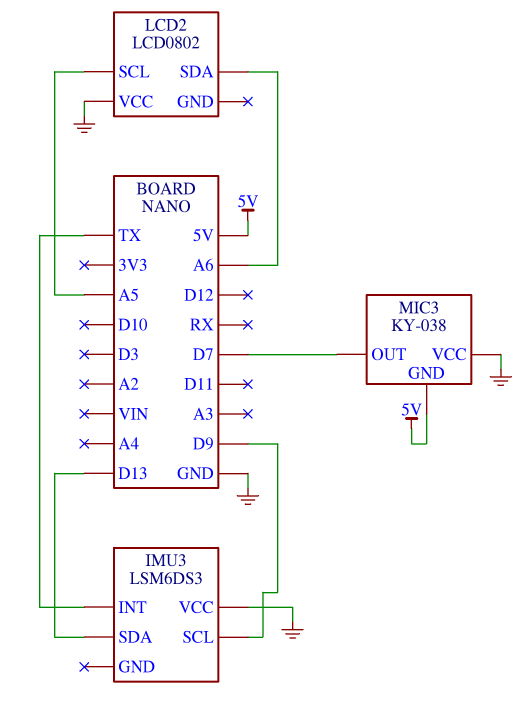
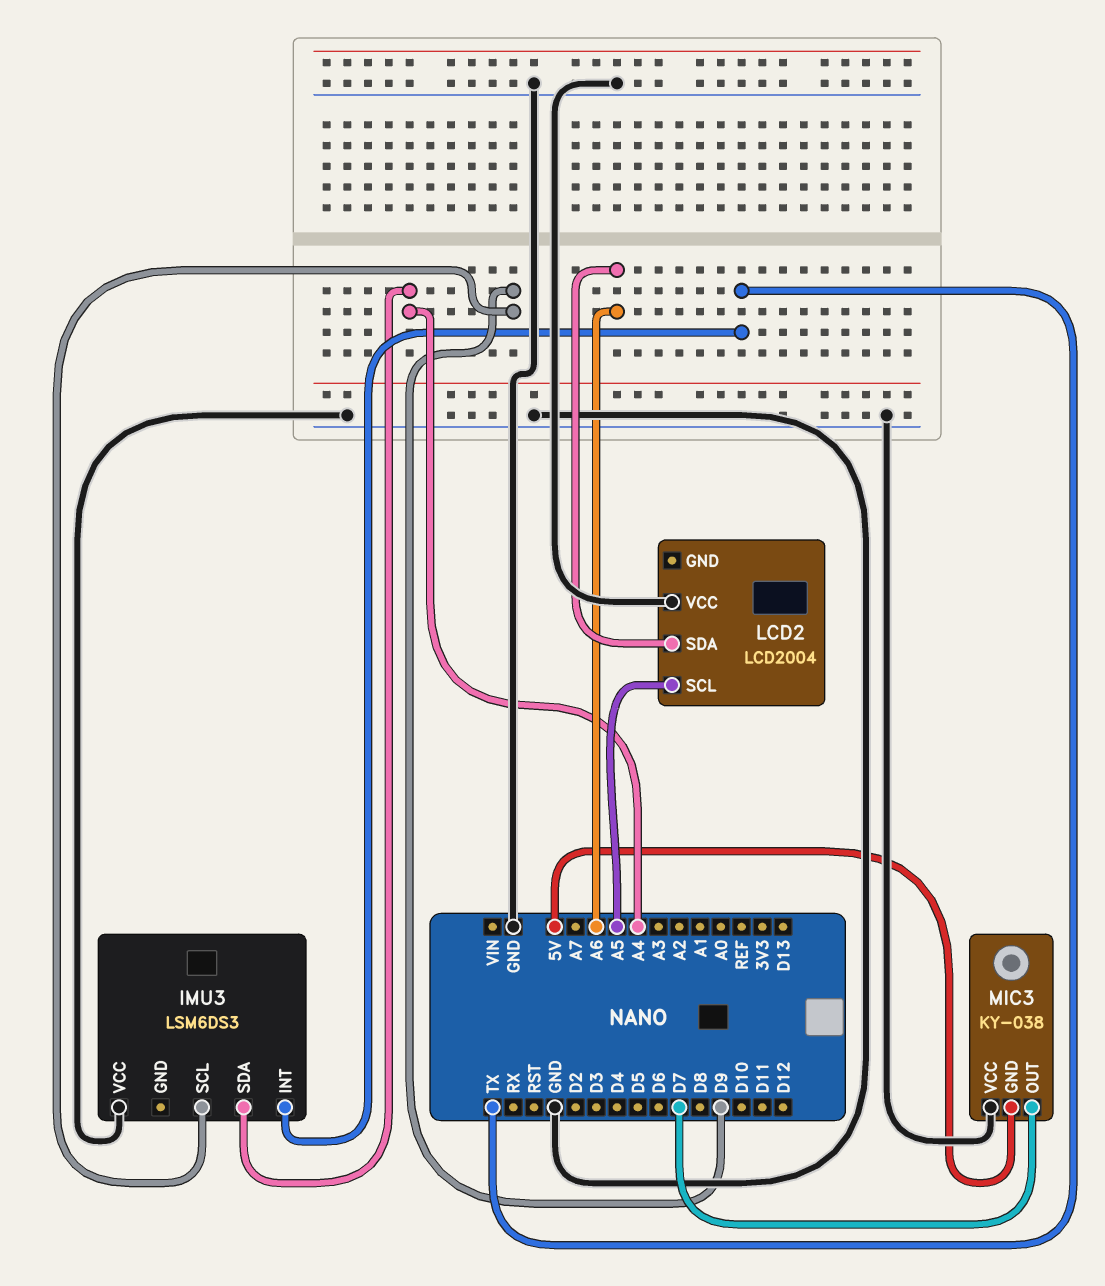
IMU3 pin SDA: D13 -> A4
LCD2: LCD0802 -> LCD2004

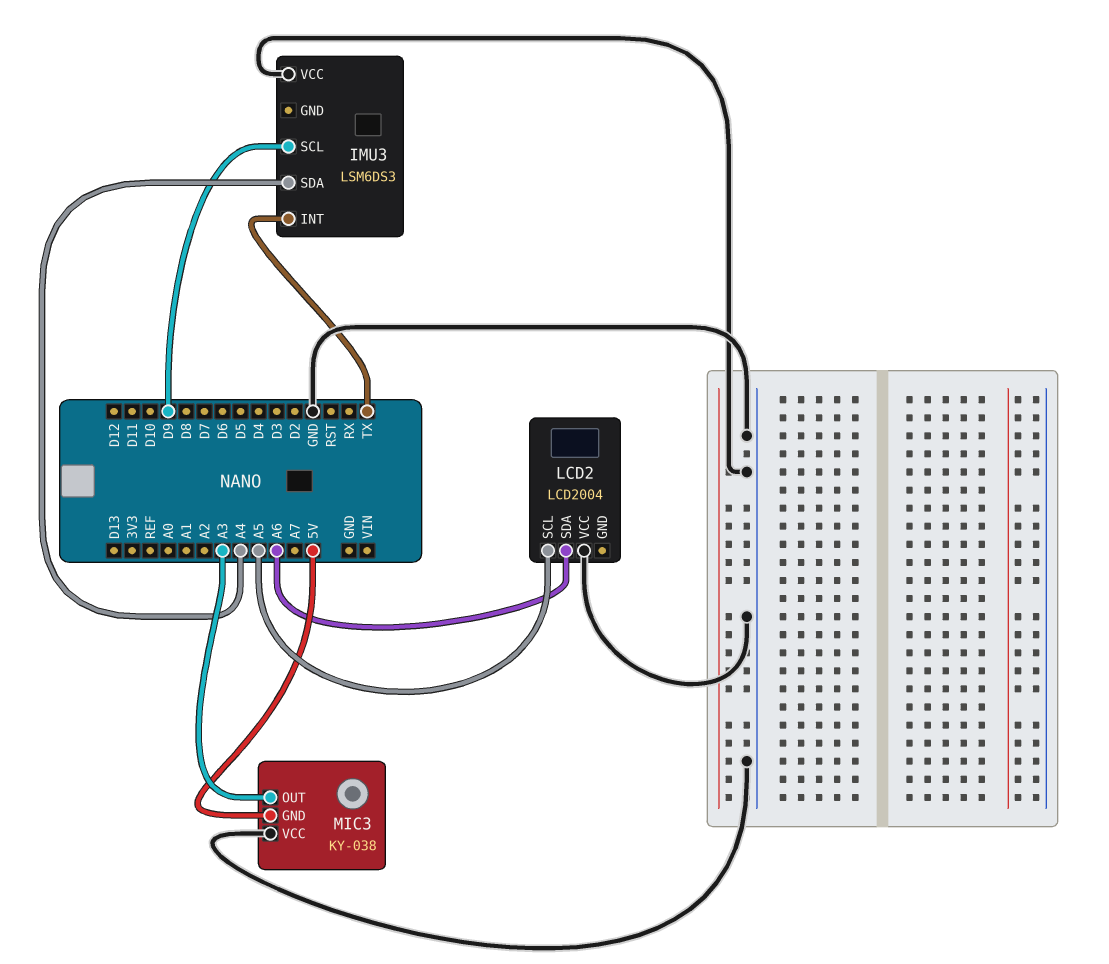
MIC3 pin OUT: D7 -> A3

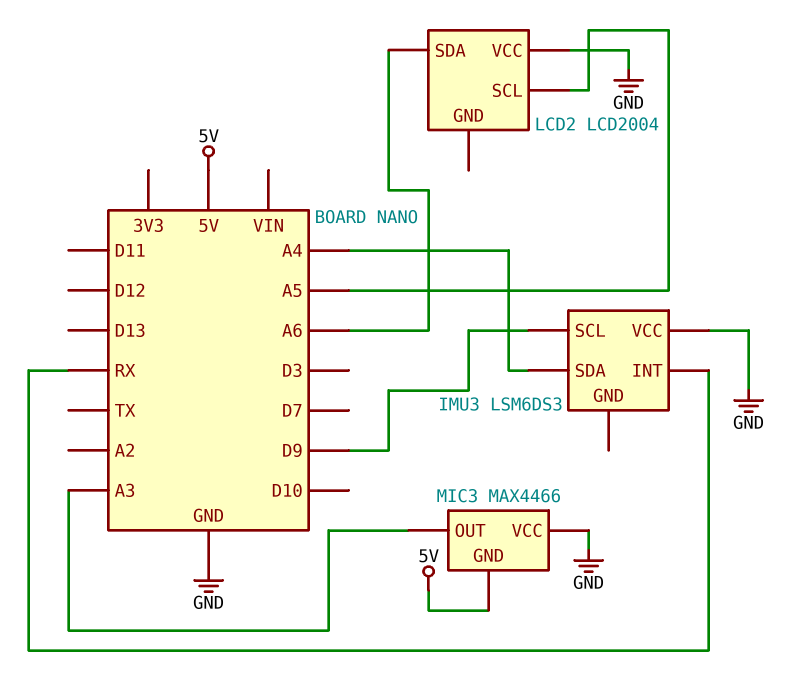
IMU3 pin INT: TX -> RX
MIC3: KY-038 -> MAX4466

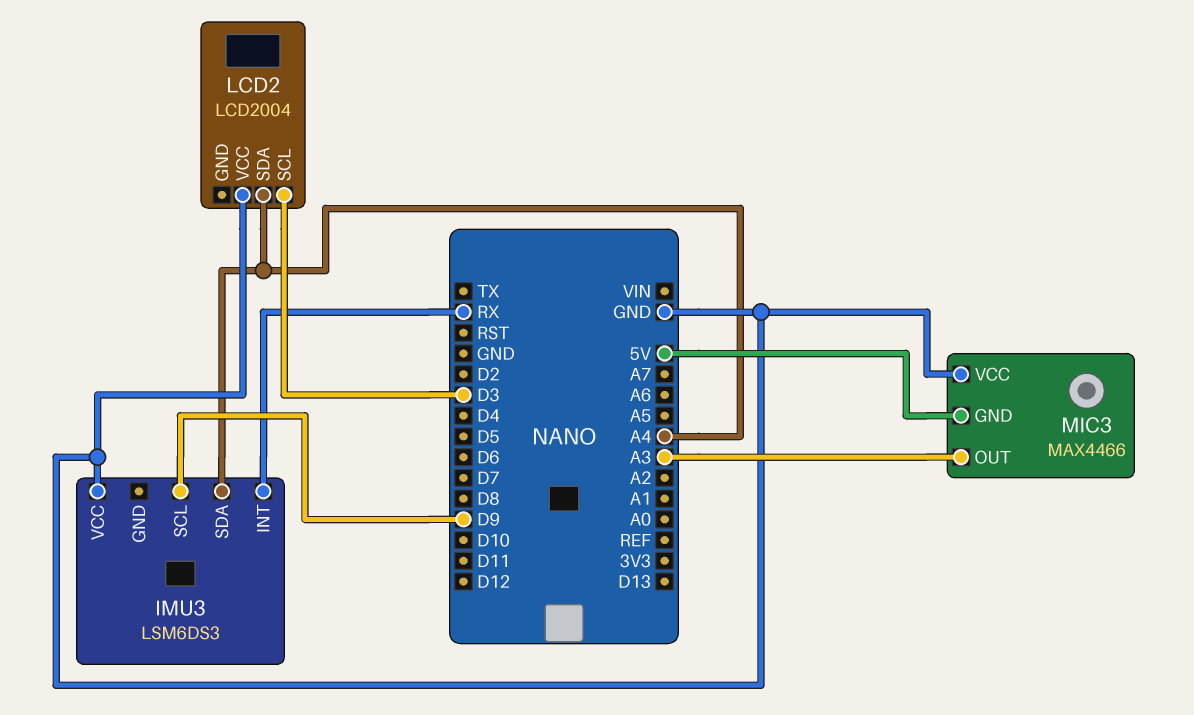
LCD2 pin SCL: A5 -> D3
LCD2 pin SDA: A6 -> A4

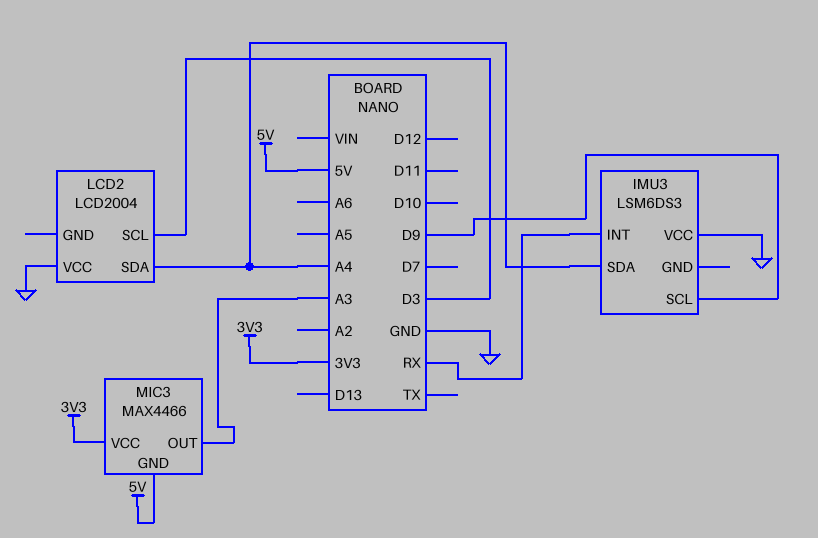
MIC3 pin VCC: GND -> 3V3

